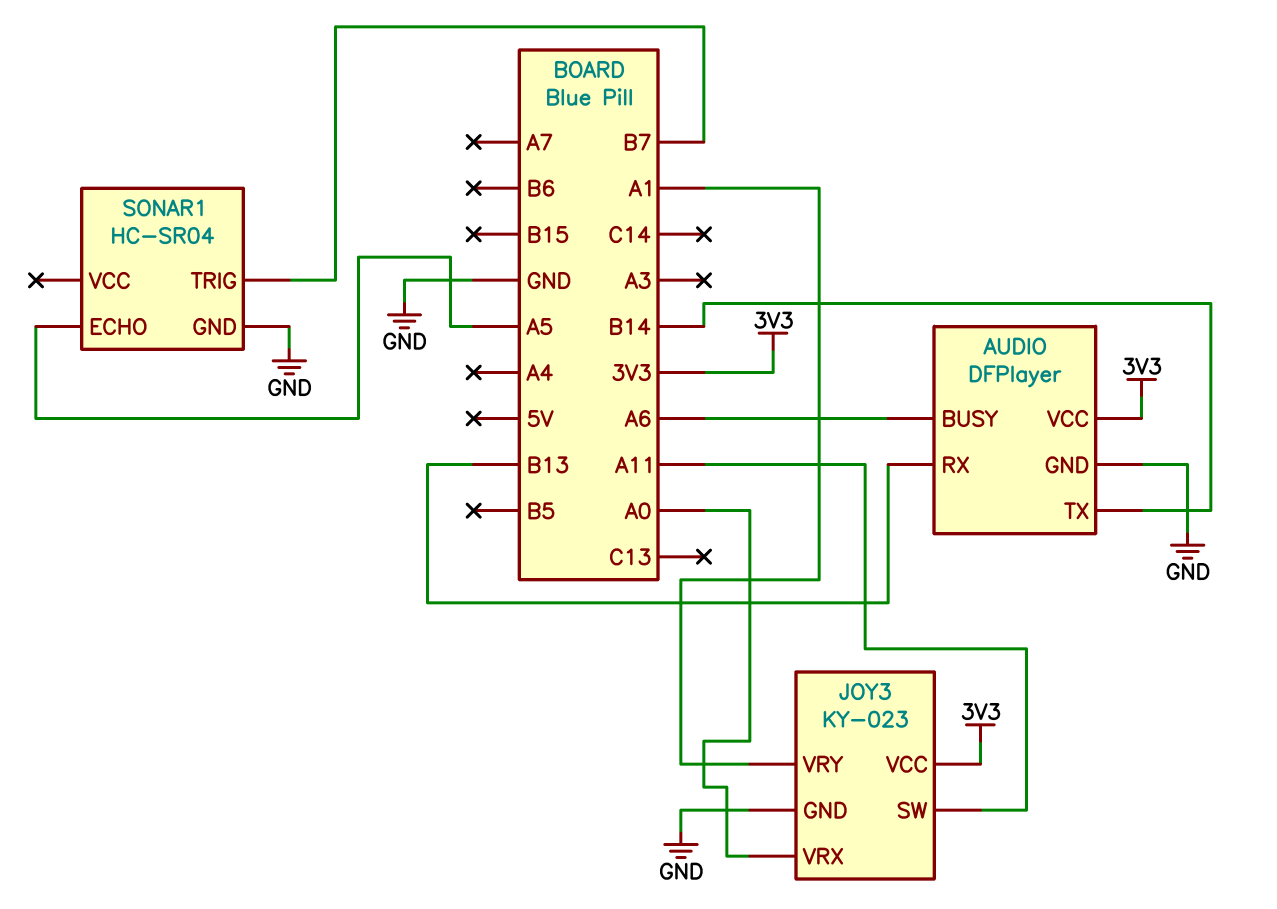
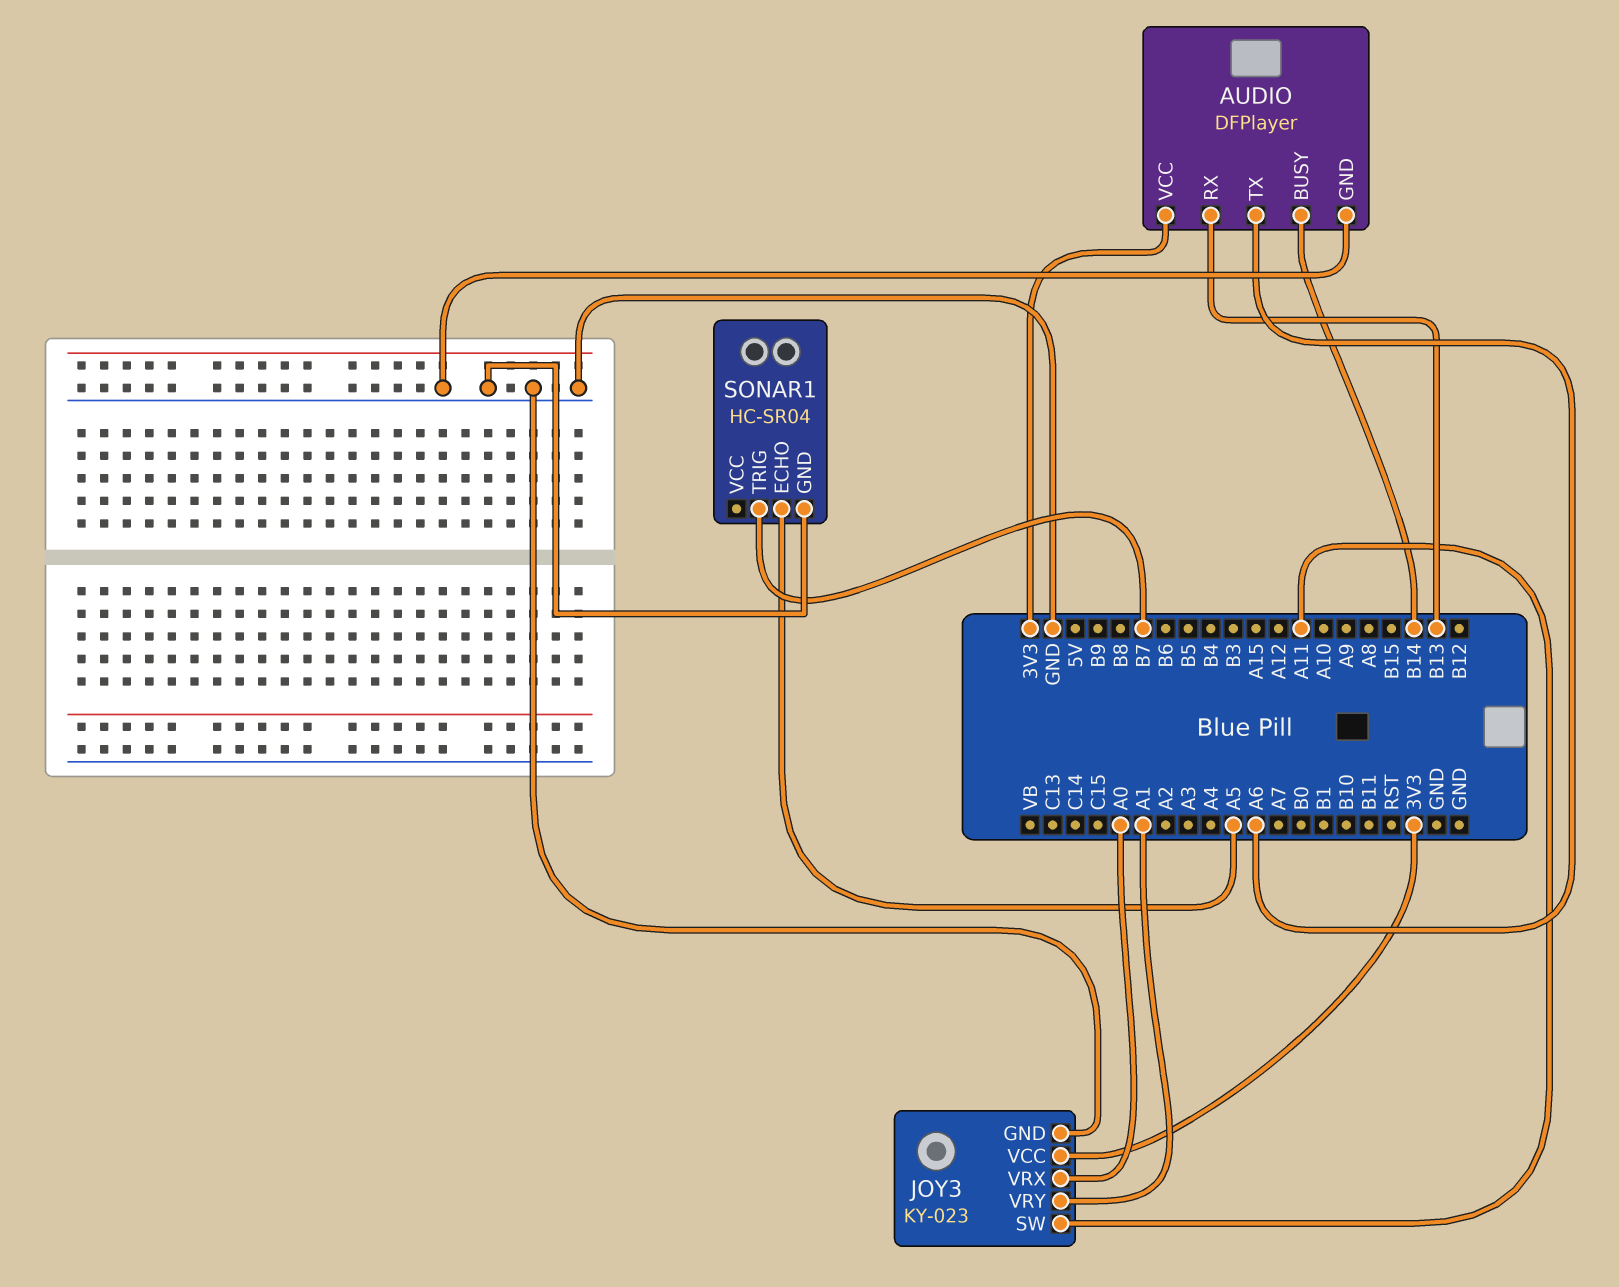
AUDIO pin BUSY: A6 -> B14
AUDIO pin TX: B14 -> A6

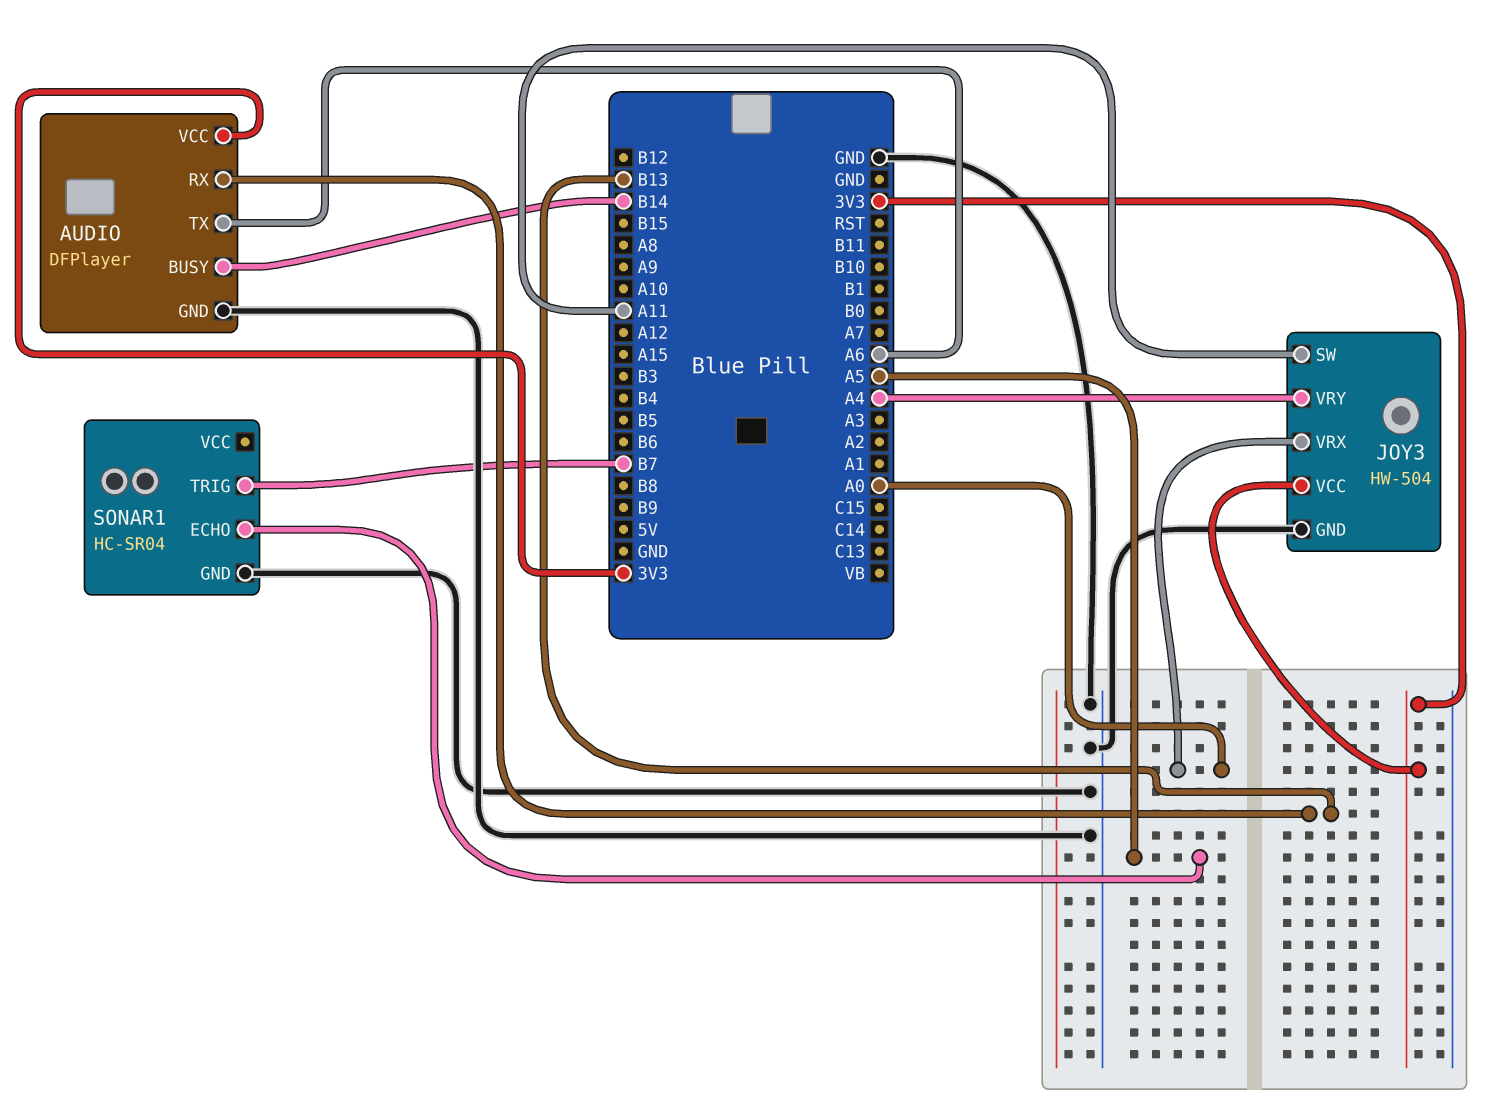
JOY3: KY-023 -> HW-504
JOY3 pin VRY: A1 -> A4

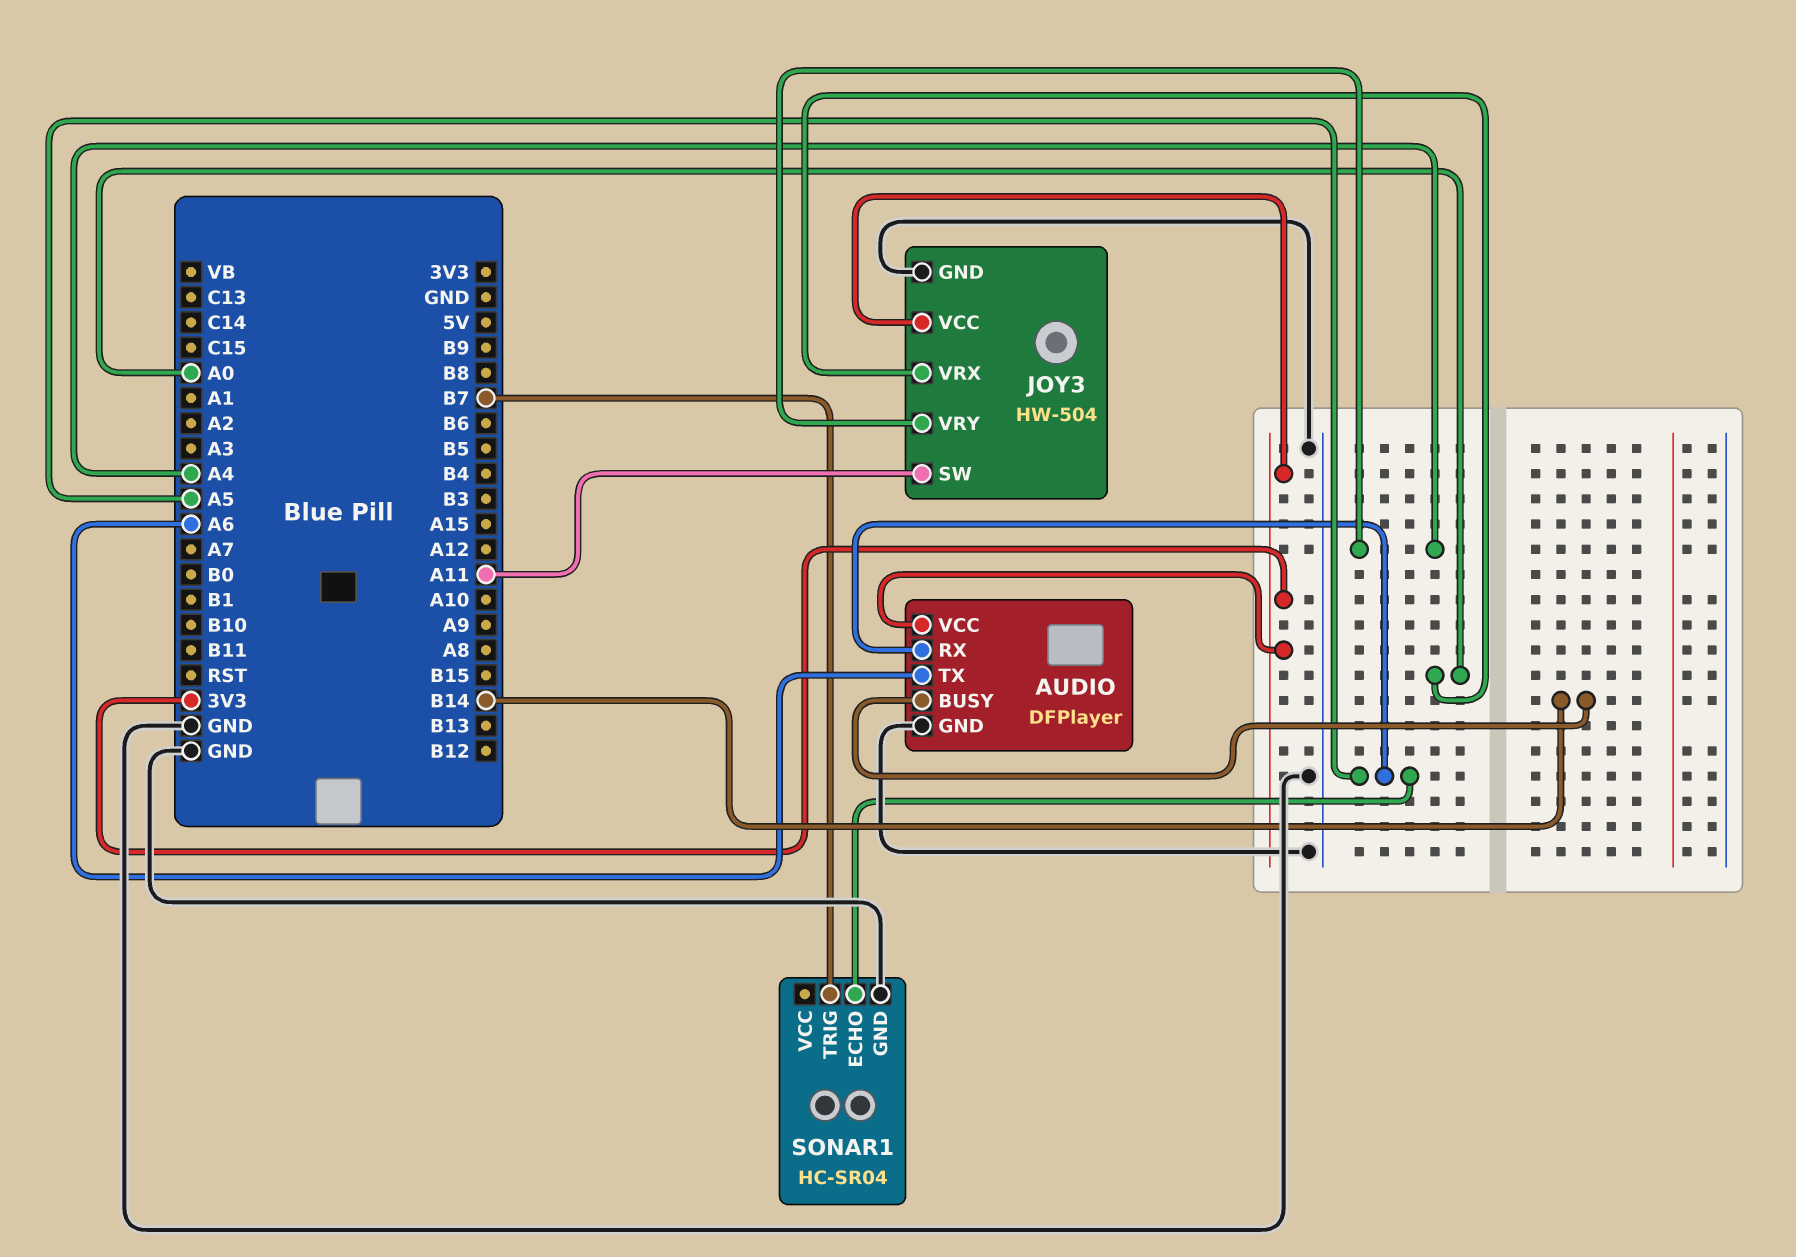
AUDIO pin RX: B13 -> A5

